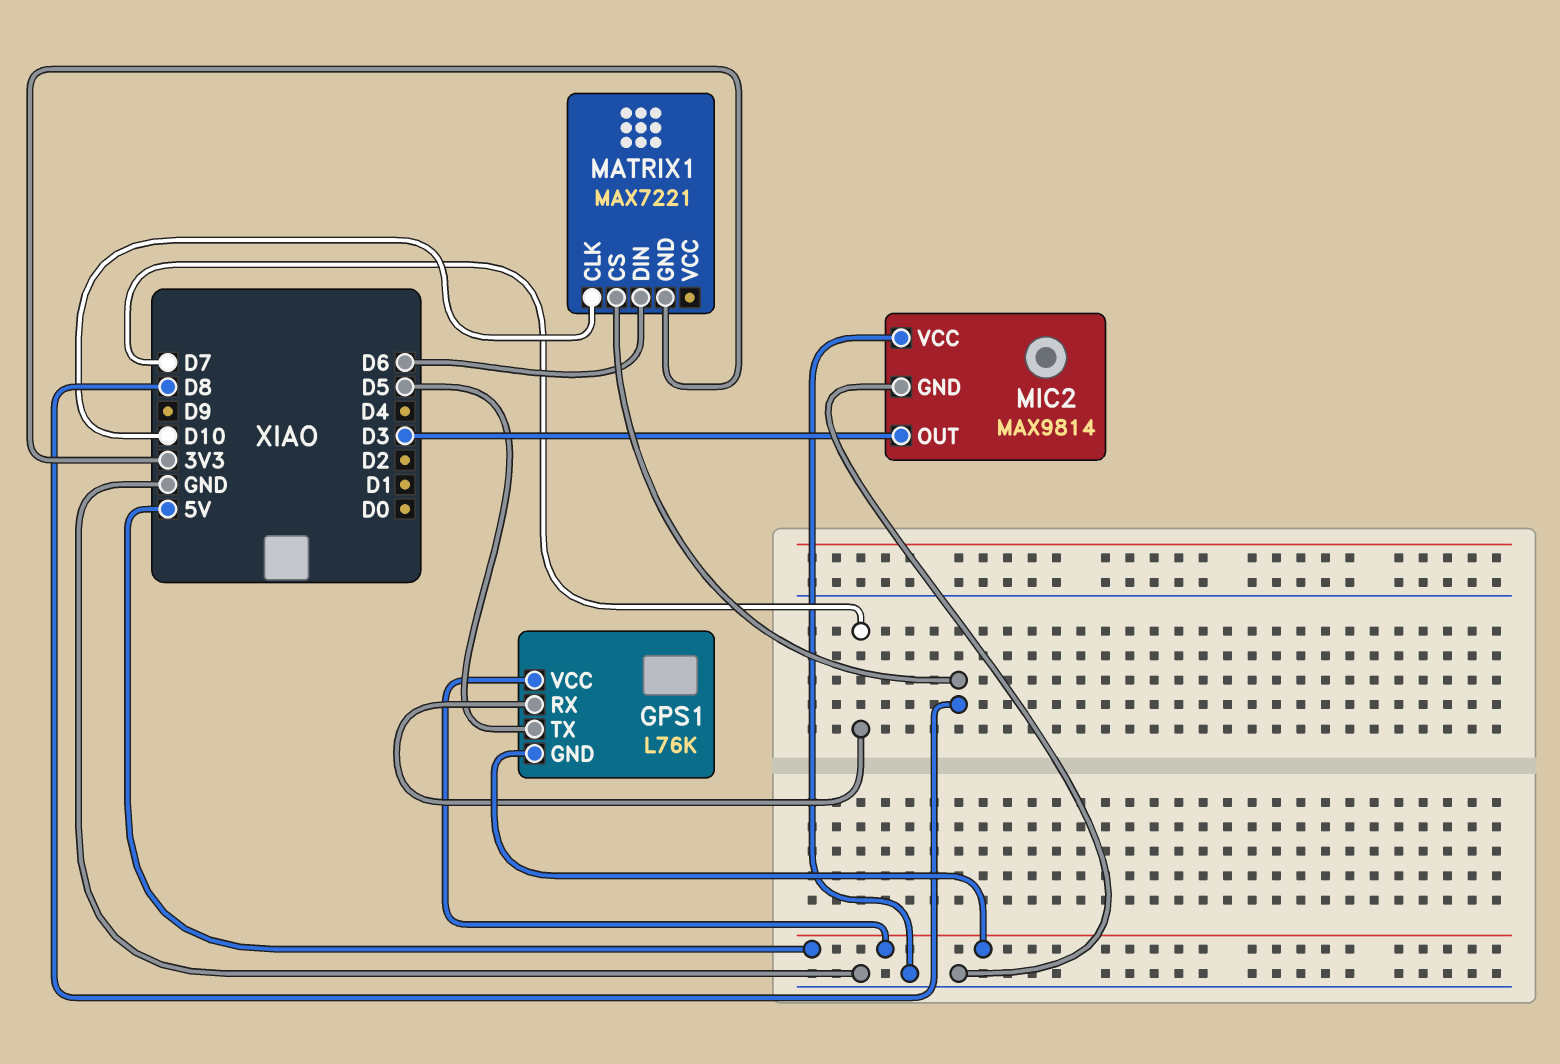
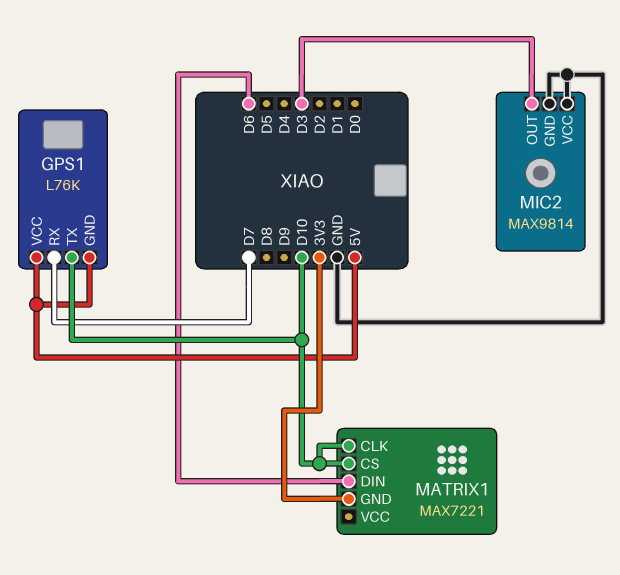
GPS1 pin TX: D5 -> D10
MATRIX1 pin CS: D8 -> D10

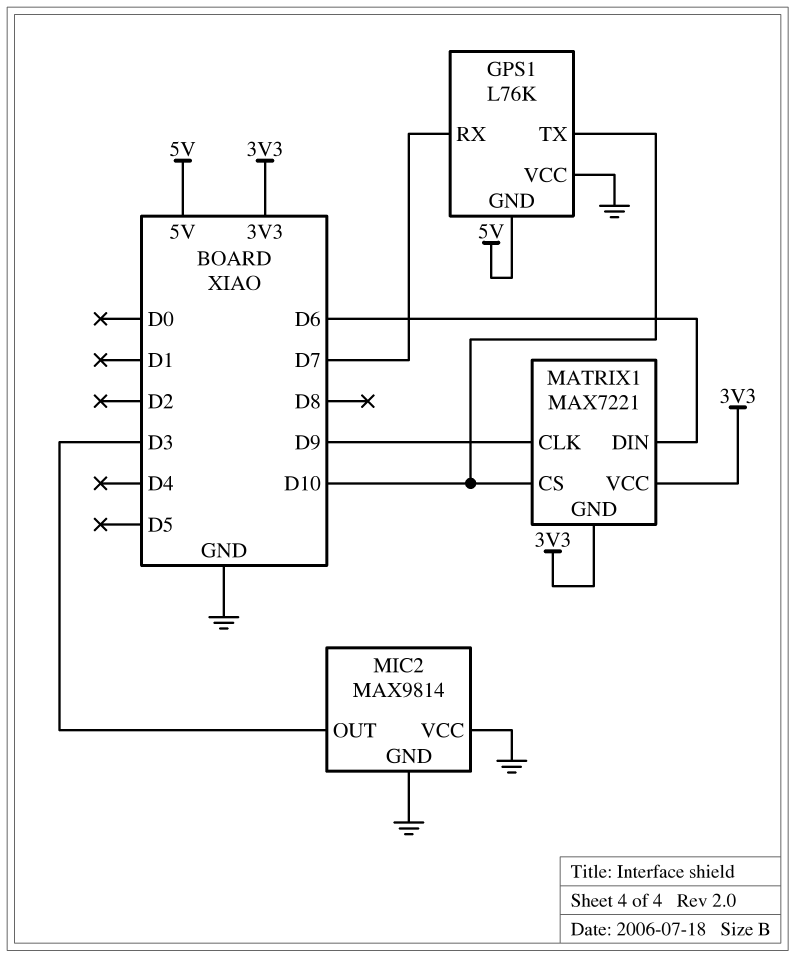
GPS1 pin VCC: 5V -> GND
MATRIX1 pin CLK: D10 -> D9
MATRIX1 pin VCC: none -> 3V3

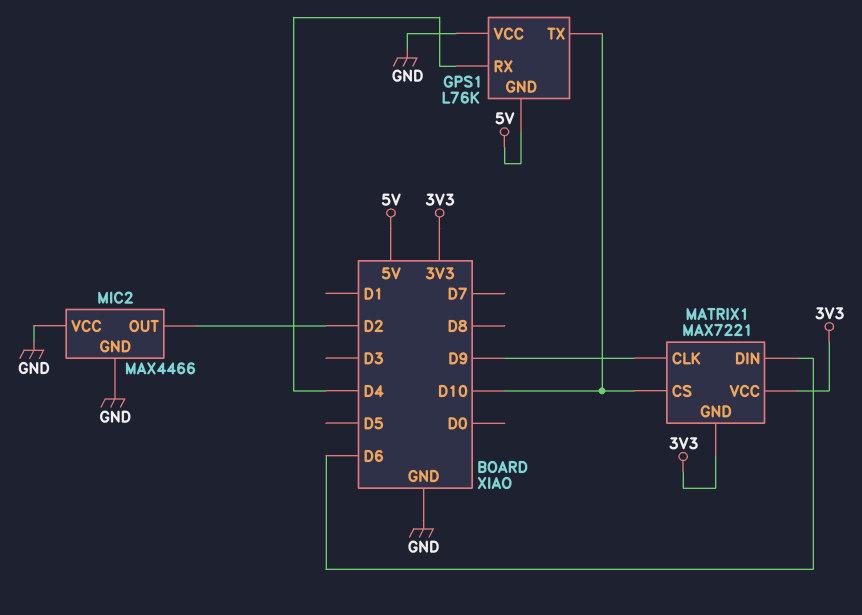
GPS1 pin RX: D7 -> D4
MIC2: MAX9814 -> MAX4466
MIC2 pin OUT: D3 -> D2

